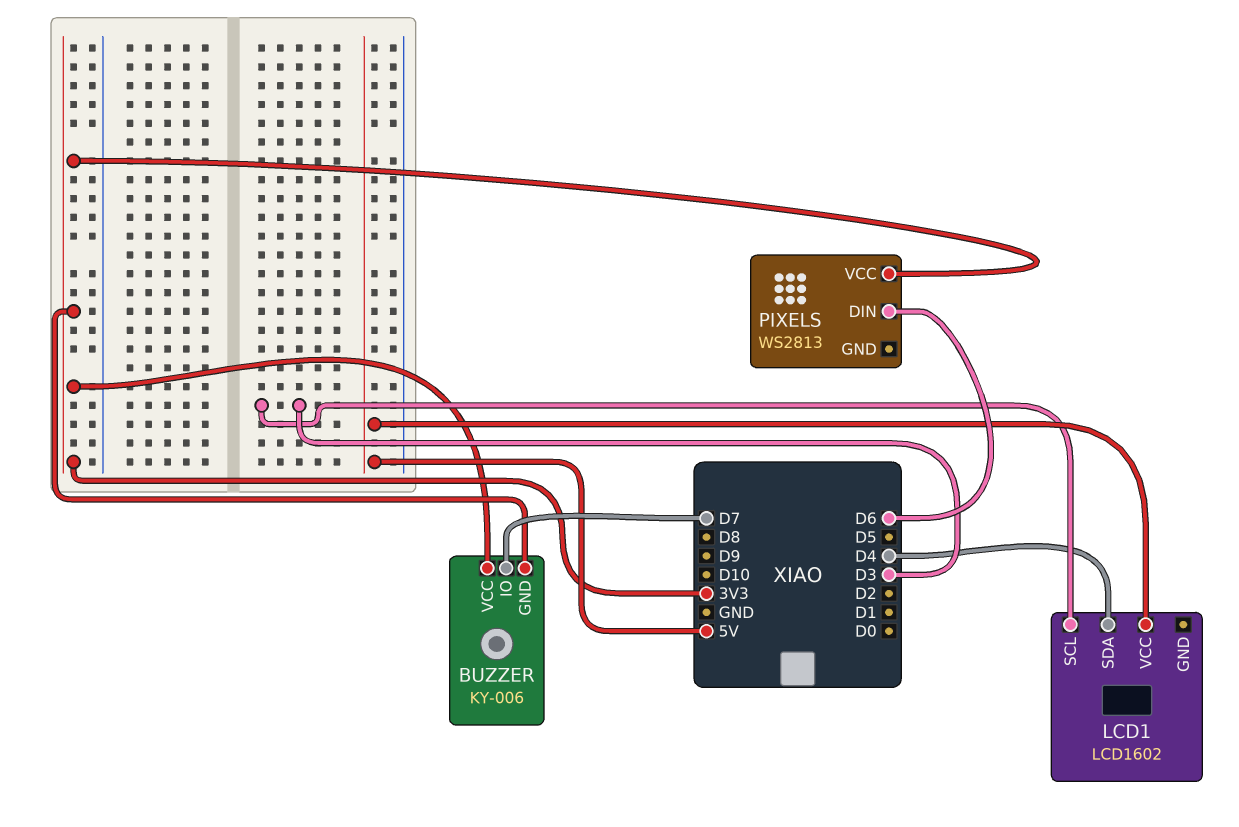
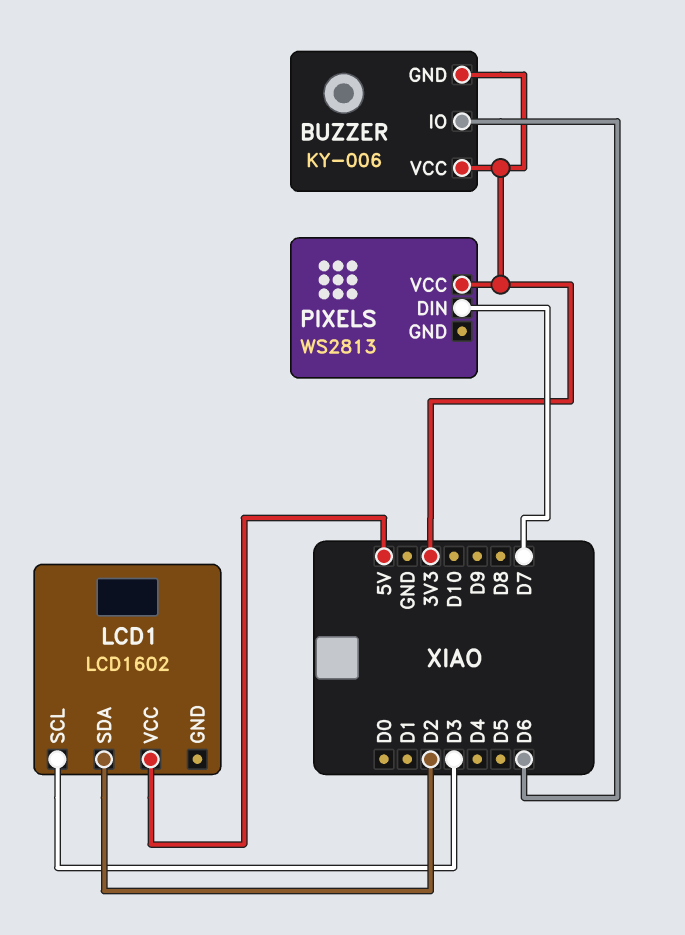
BUZZER pin IO: D7 -> D6
LCD1 pin SDA: D4 -> D2
PIXELS pin DIN: D6 -> D7

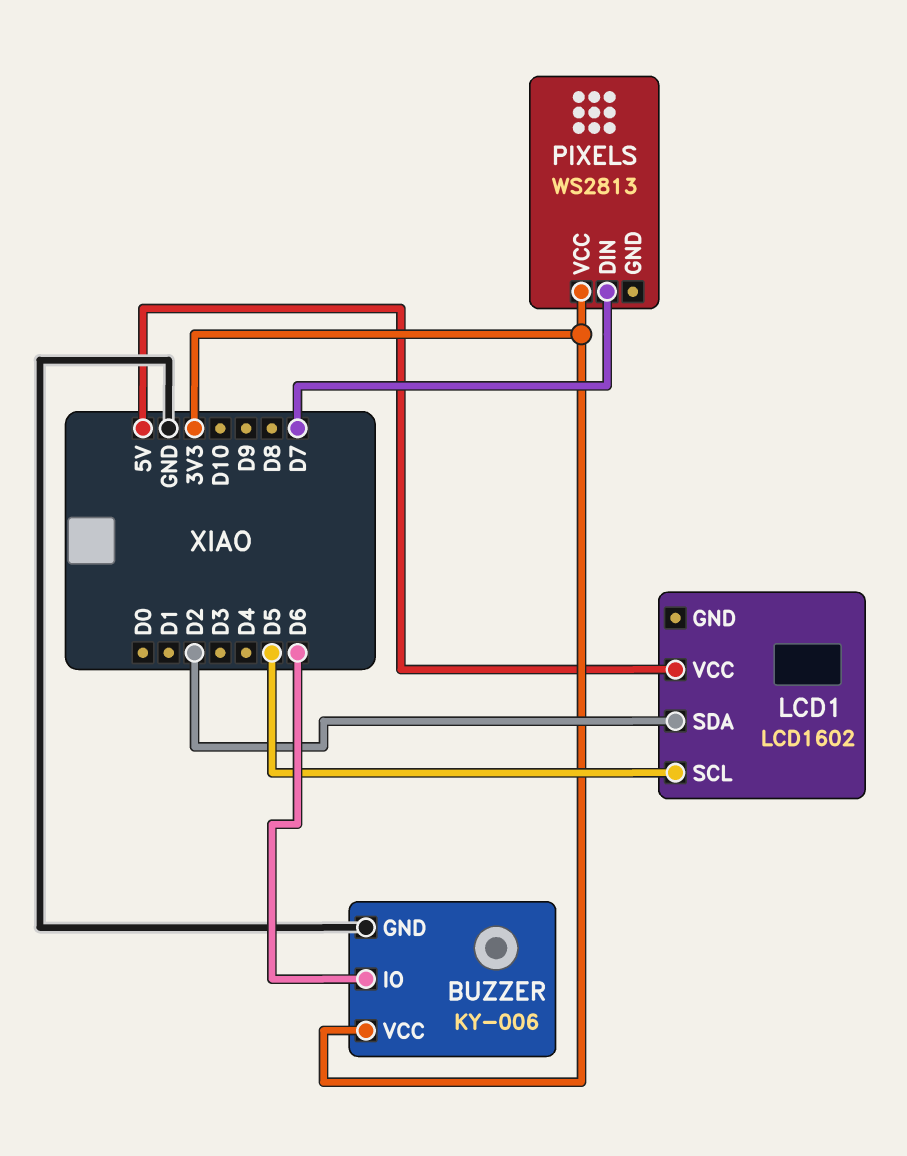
BUZZER pin GND: 3V3 -> GND
LCD1 pin SCL: D3 -> D5

